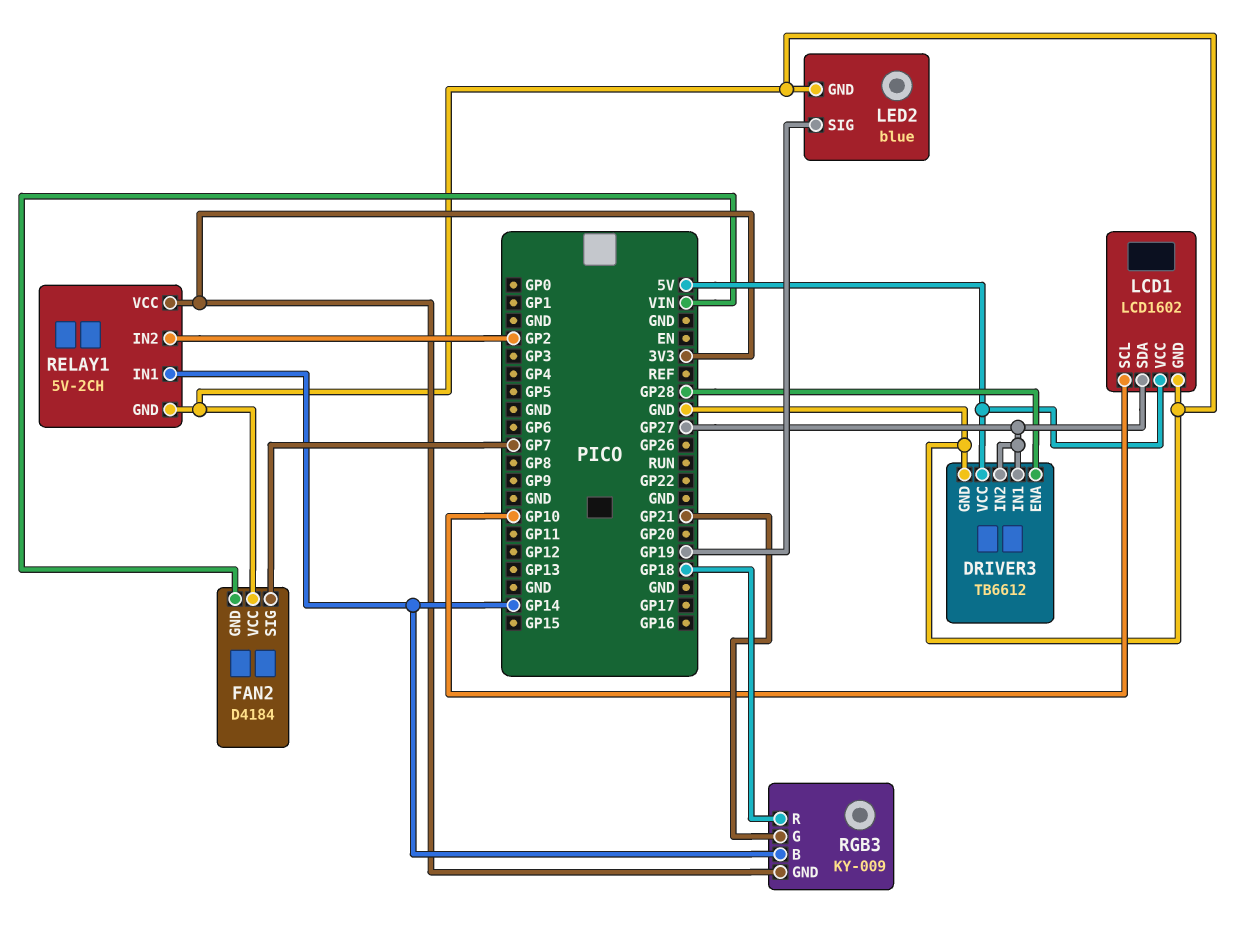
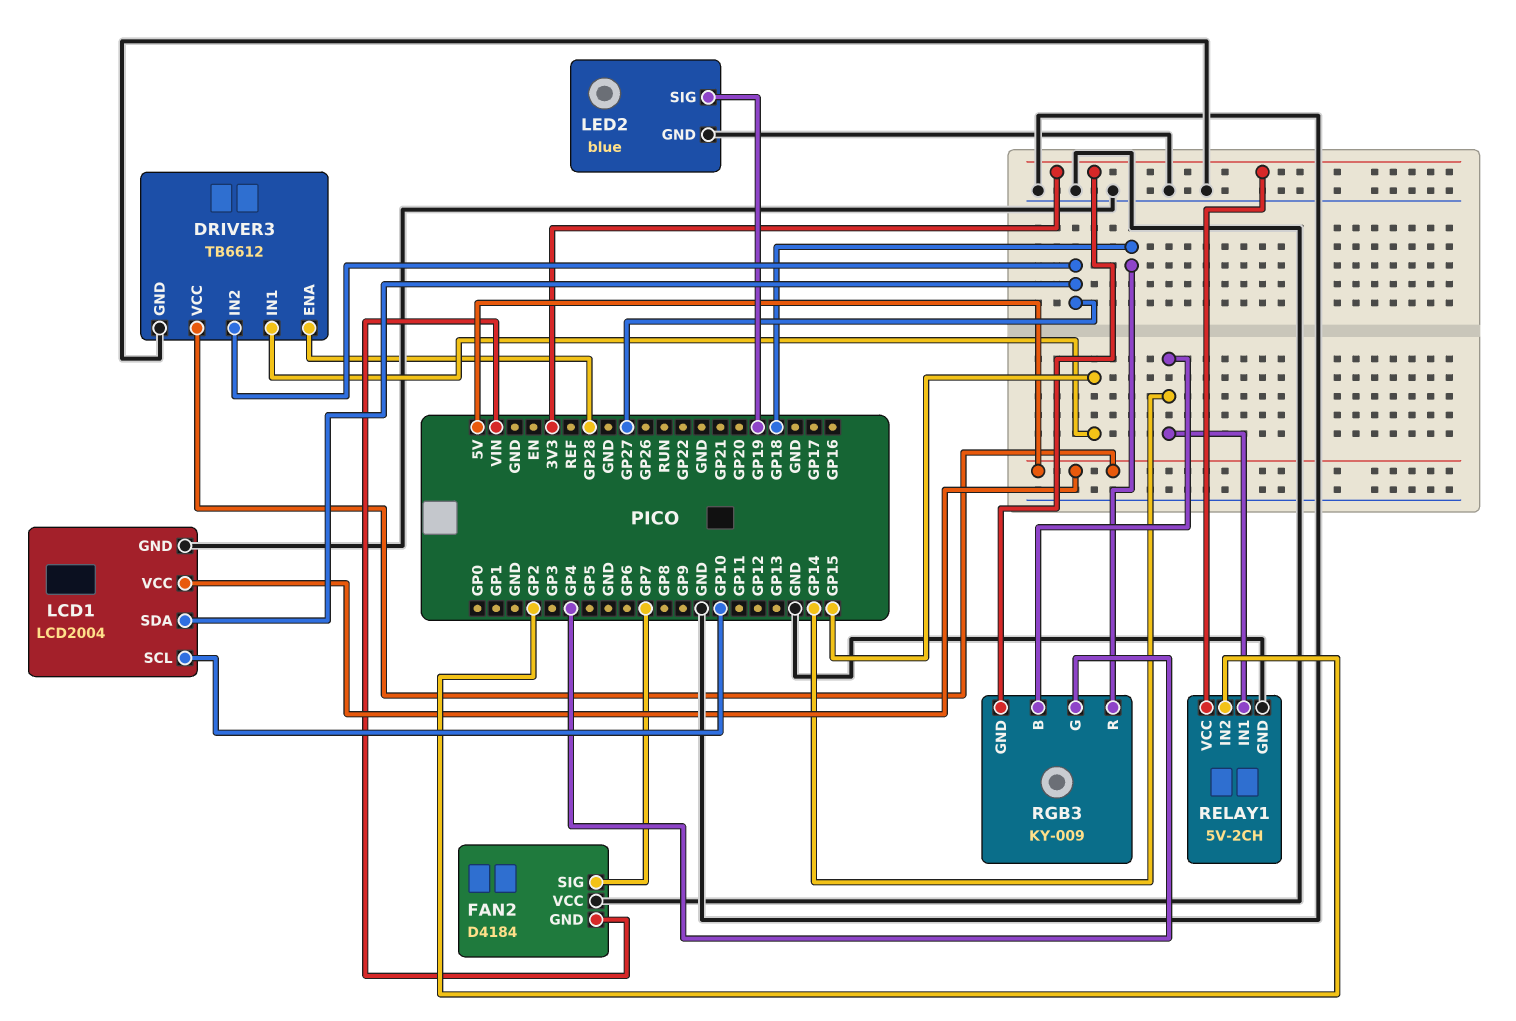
DRIVER3 pin IN1: GP27 -> GP15
LCD1: LCD1602 -> LCD2004
RGB3 pin G: GP21 -> GP4

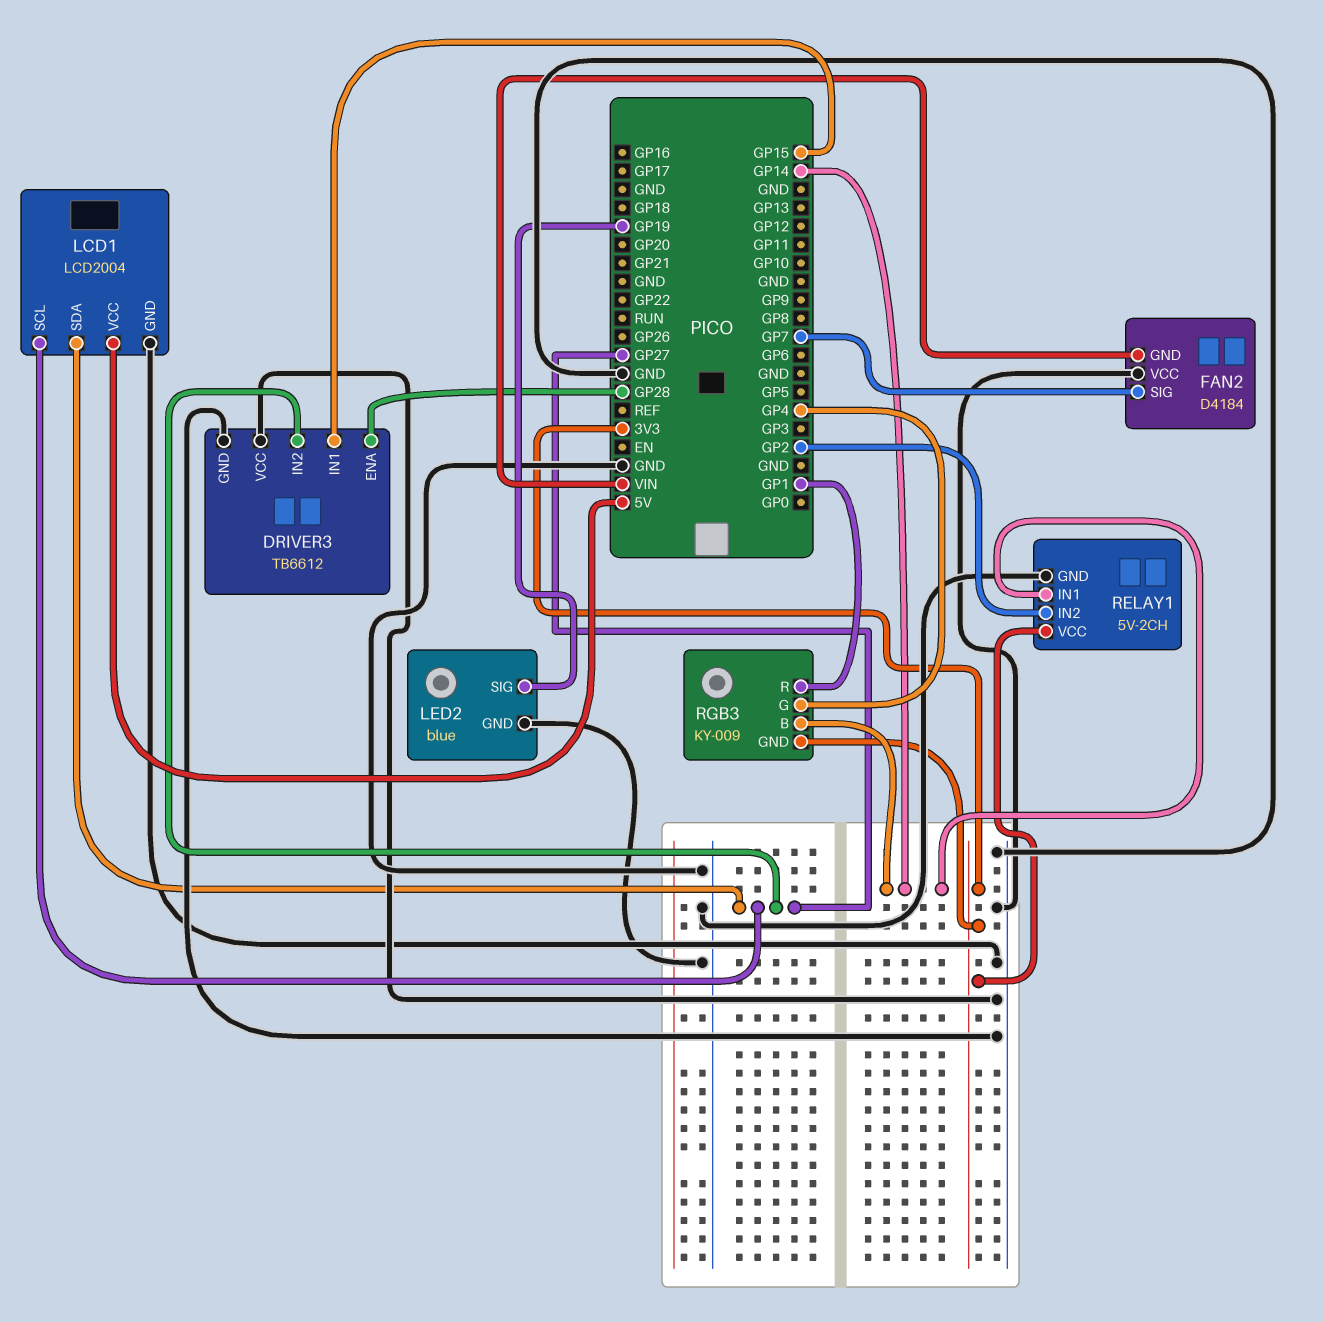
DRIVER3 pin VCC: 5V -> GND
LCD1 pin SCL: GP10 -> GP27
RGB3 pin R: GP18 -> GP1

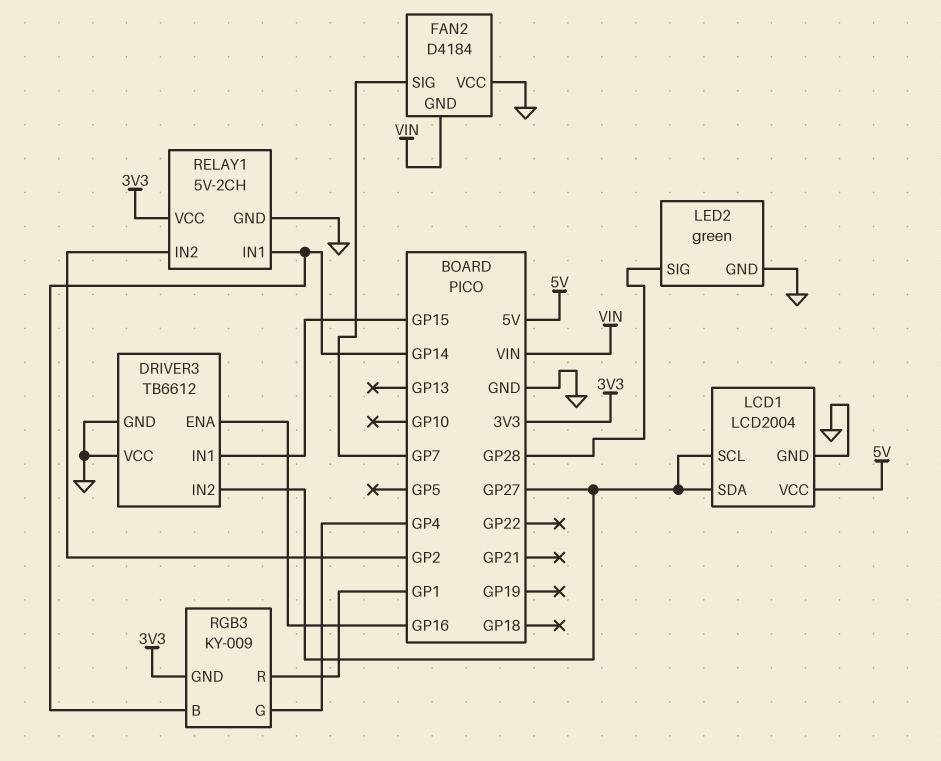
DRIVER3 pin ENA: GP28 -> GP16
LED2: blue -> green
LED2 pin SIG: GP19 -> GP28

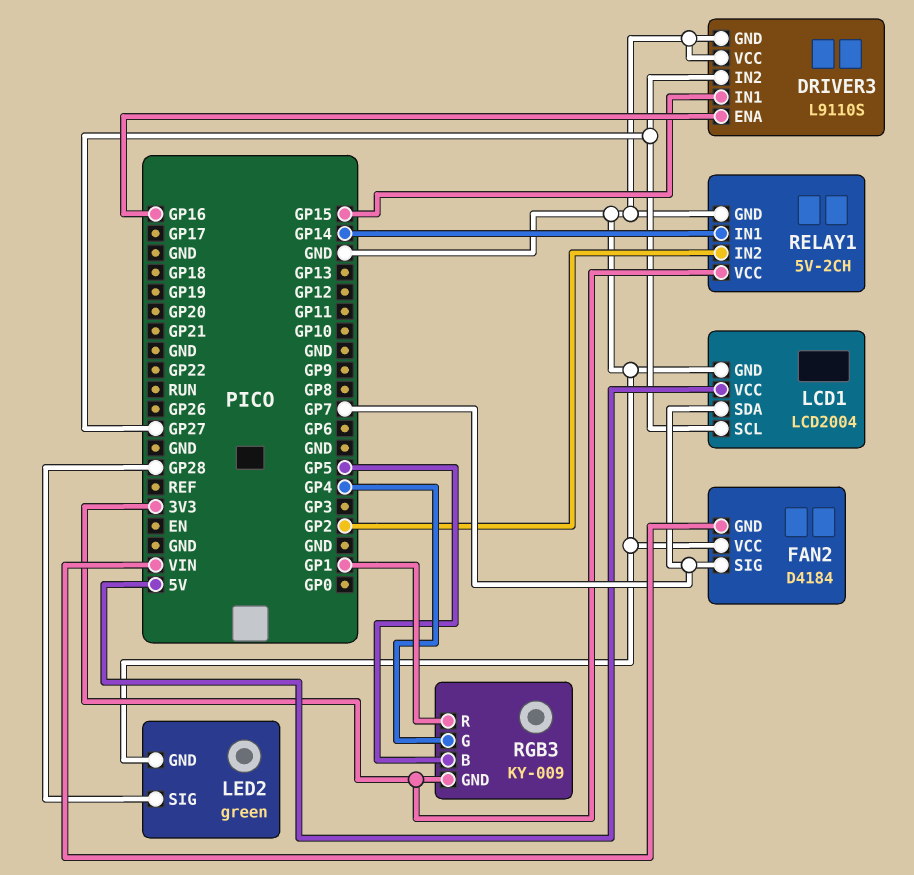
DRIVER3: TB6612 -> L9110S
LCD1 pin SDA: GP27 -> GP7
RGB3 pin B: GP14 -> GP5

